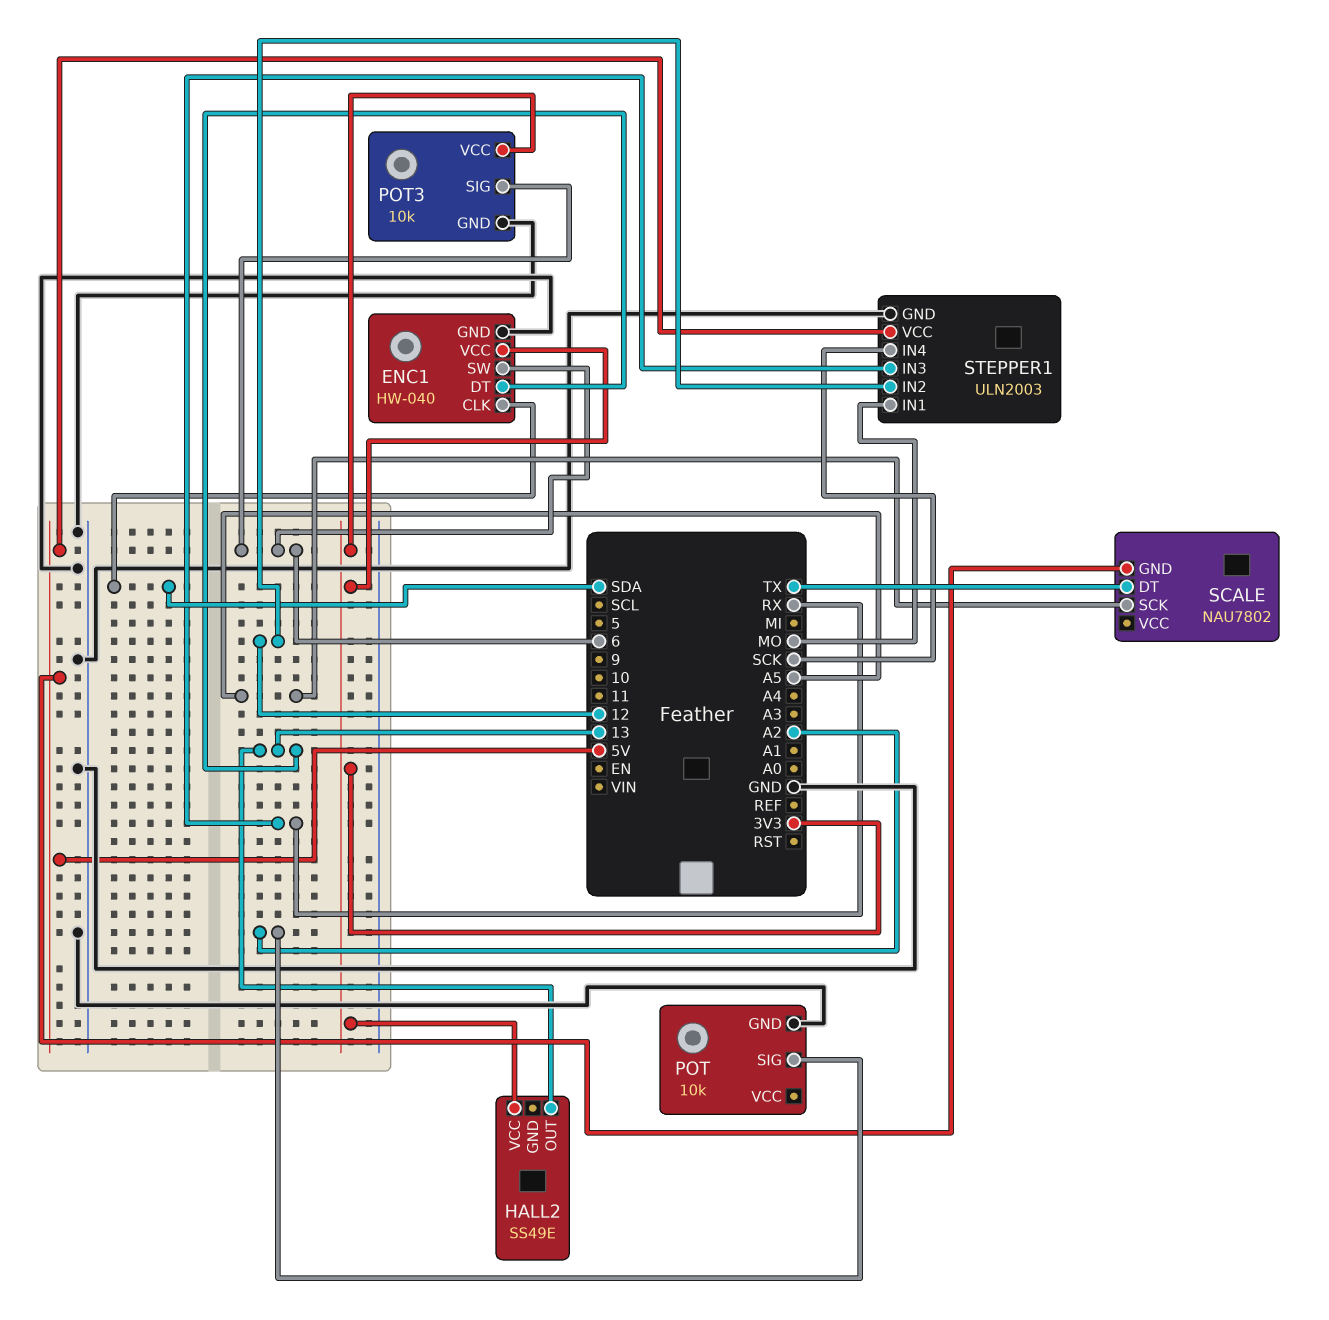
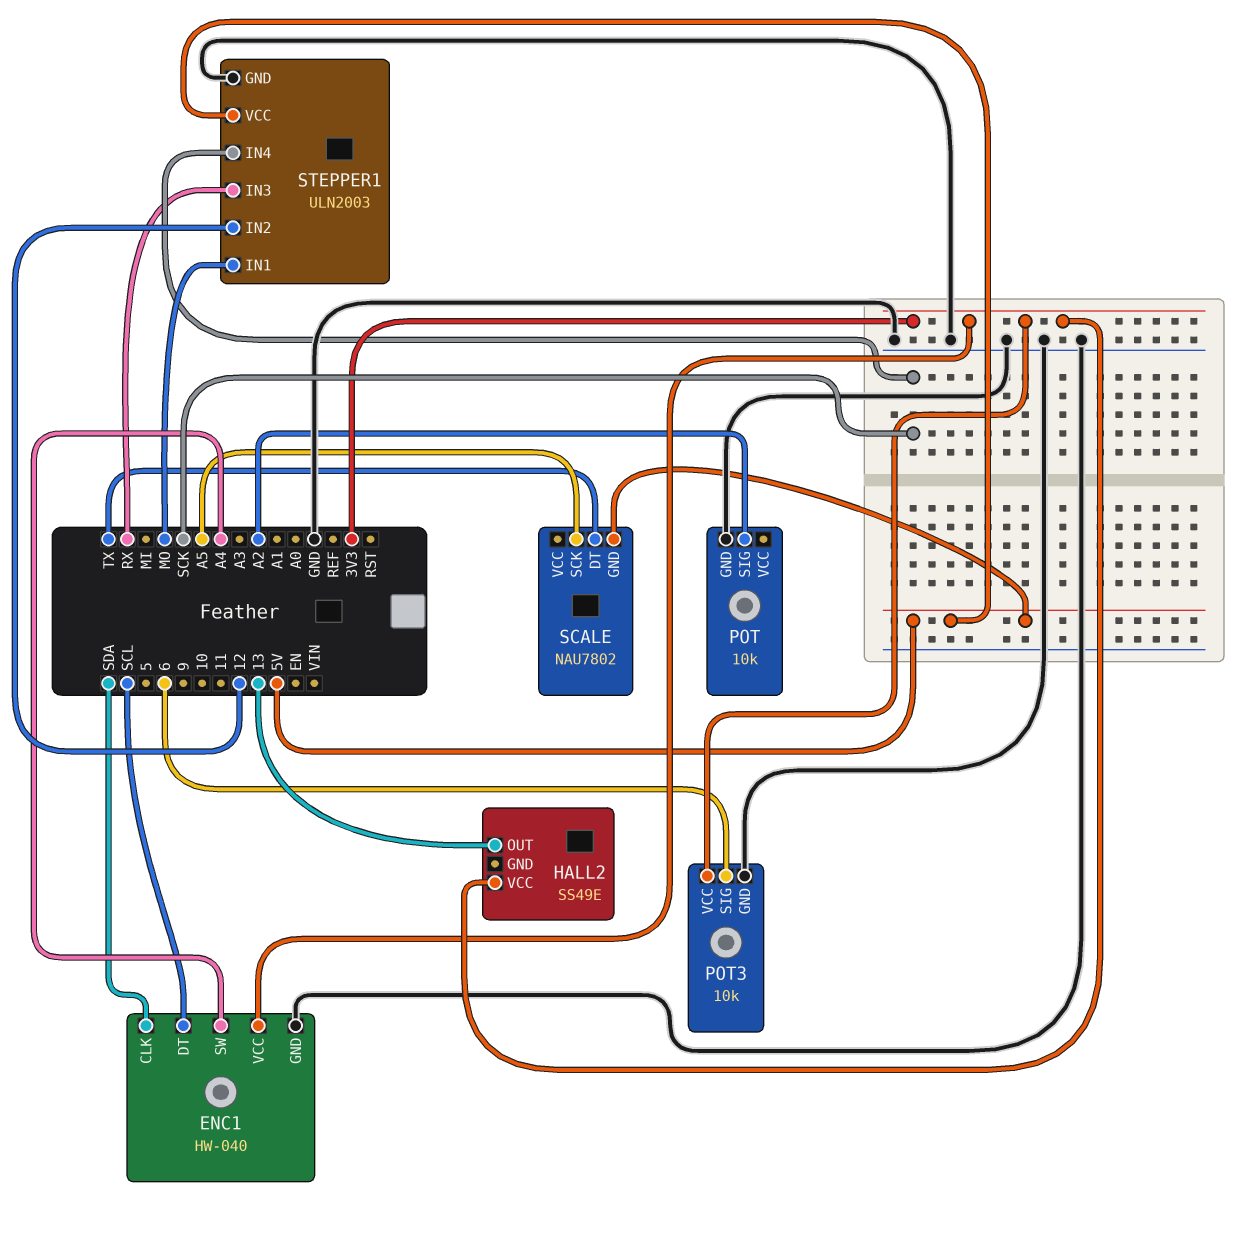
ENC1 pin DT: 13 -> SCL
ENC1 pin SW: 6 -> A4

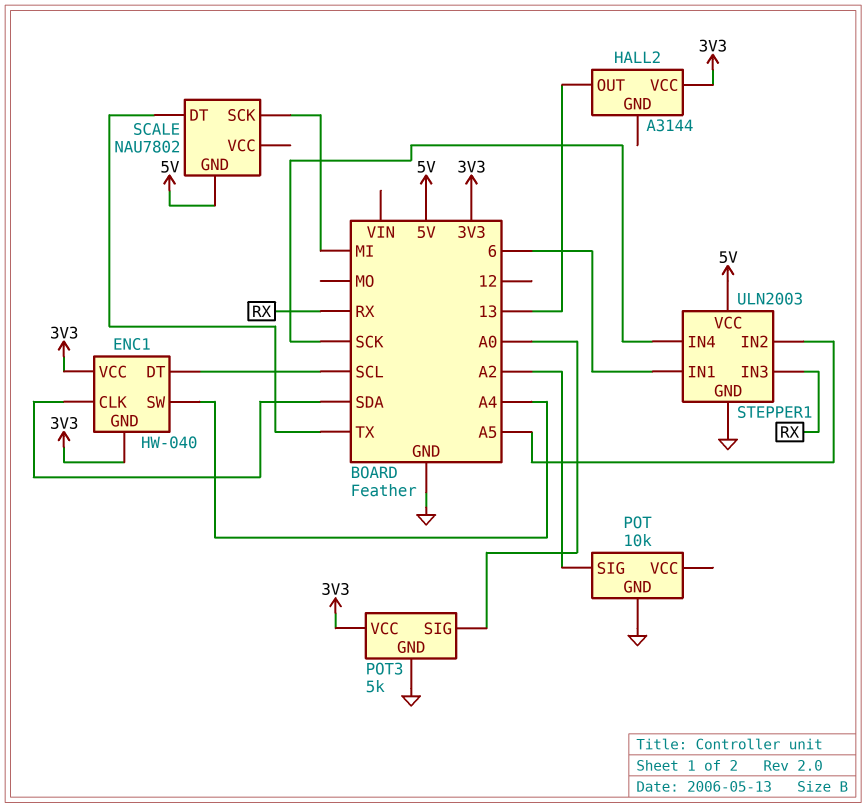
ENC1 pin GND: GND -> 3V3
HALL2: SS49E -> A3144
POT3: 10k -> 5k
POT3 pin SIG: 6 -> A0
SCALE pin SCK: A5 -> MI
STEPPER1 pin IN1: MO -> 6
STEPPER1 pin IN2: 12 -> A5

